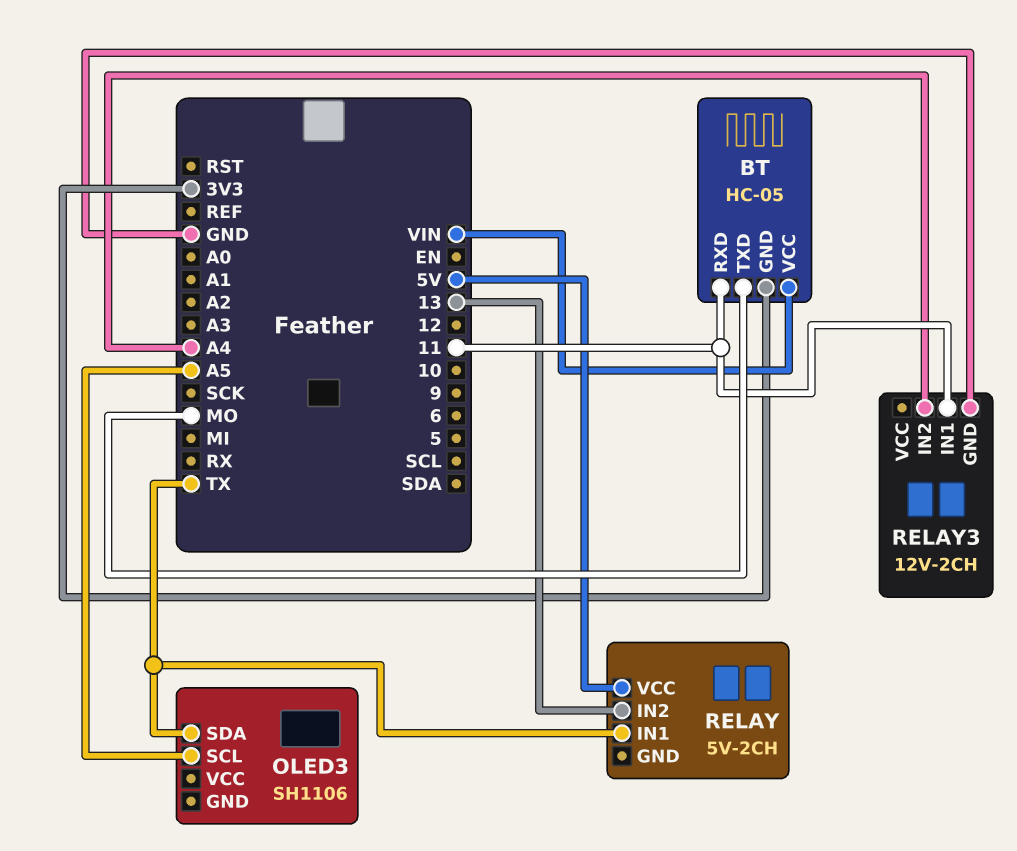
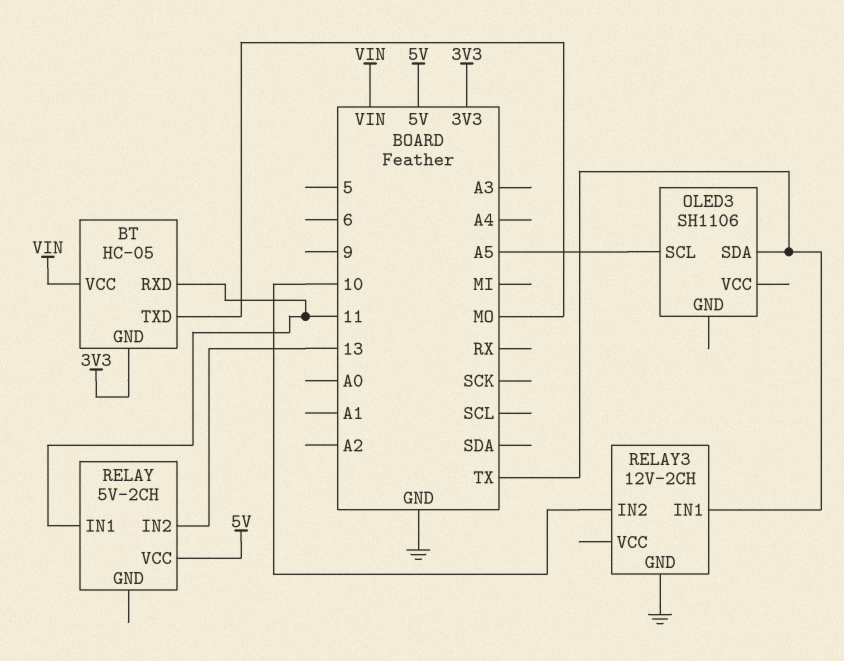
RELAY pin IN1: TX -> 11
RELAY3 pin IN1: 11 -> TX
RELAY3 pin IN2: A4 -> 10

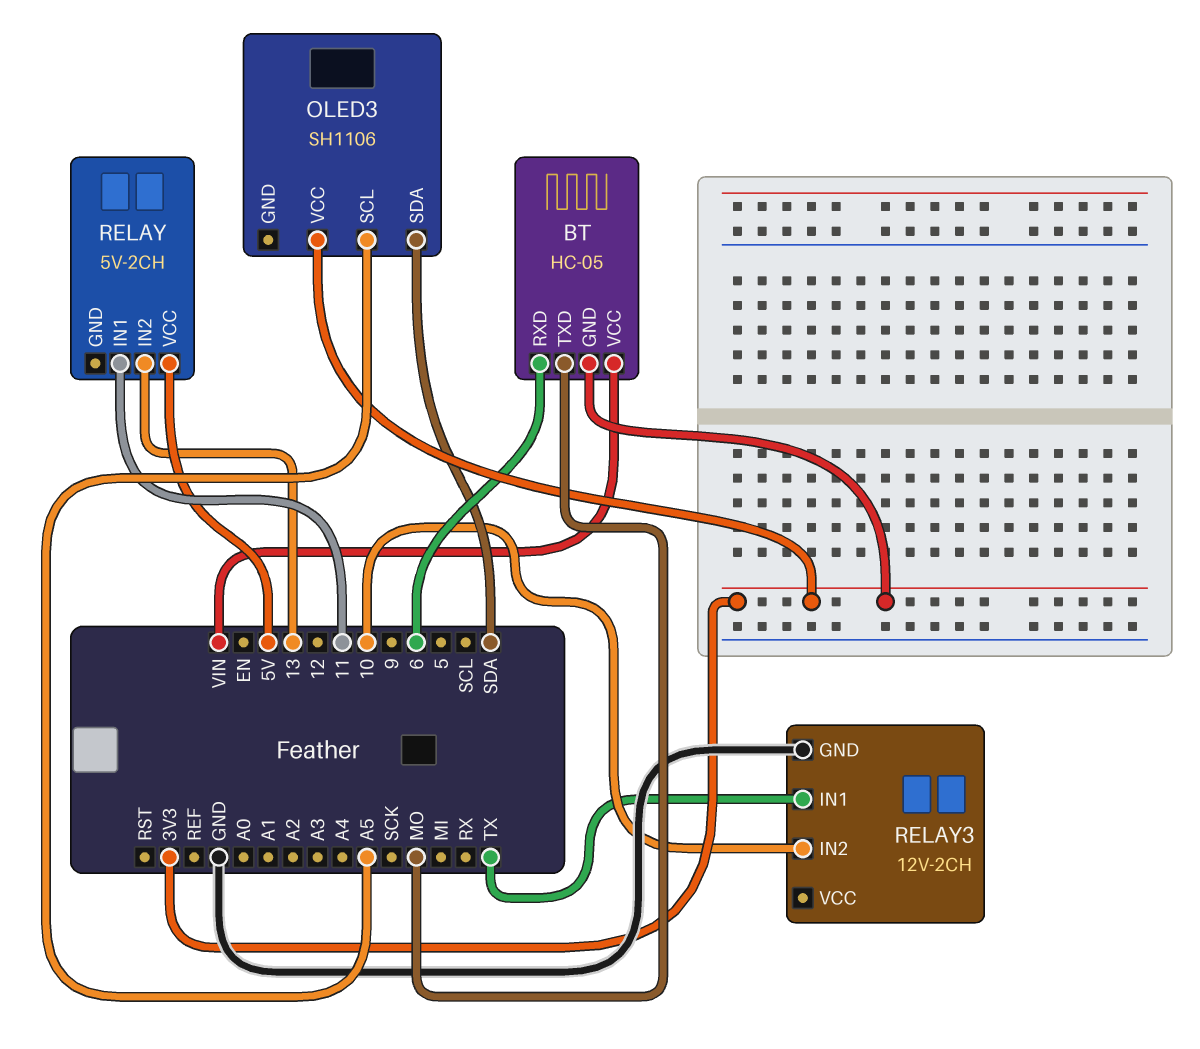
BT pin RXD: 11 -> 6
OLED3 pin SDA: TX -> SDA
OLED3 pin VCC: none -> 3V3

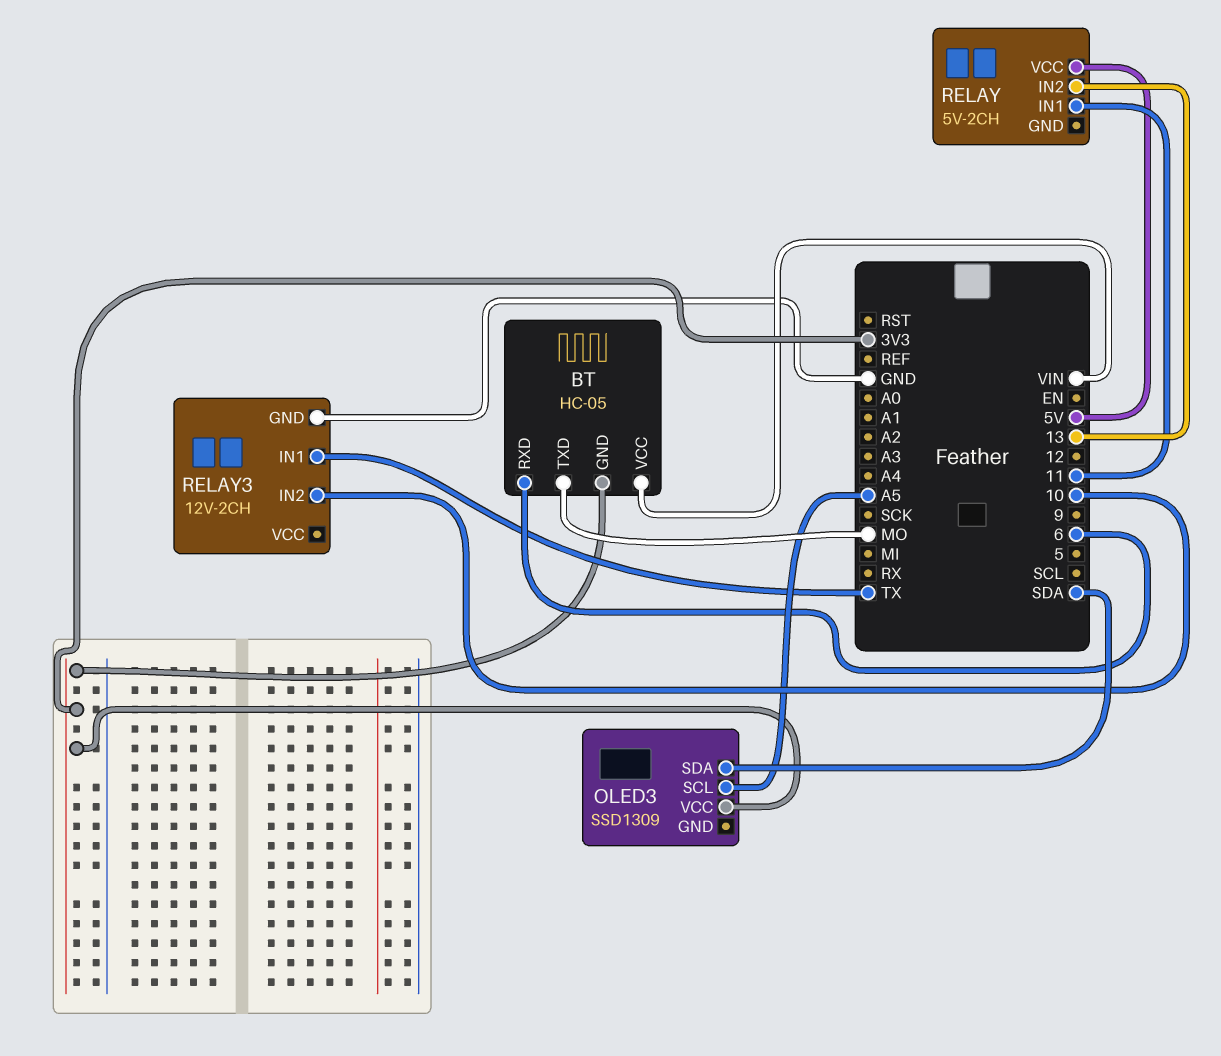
OLED3: SH1106 -> SSD1309

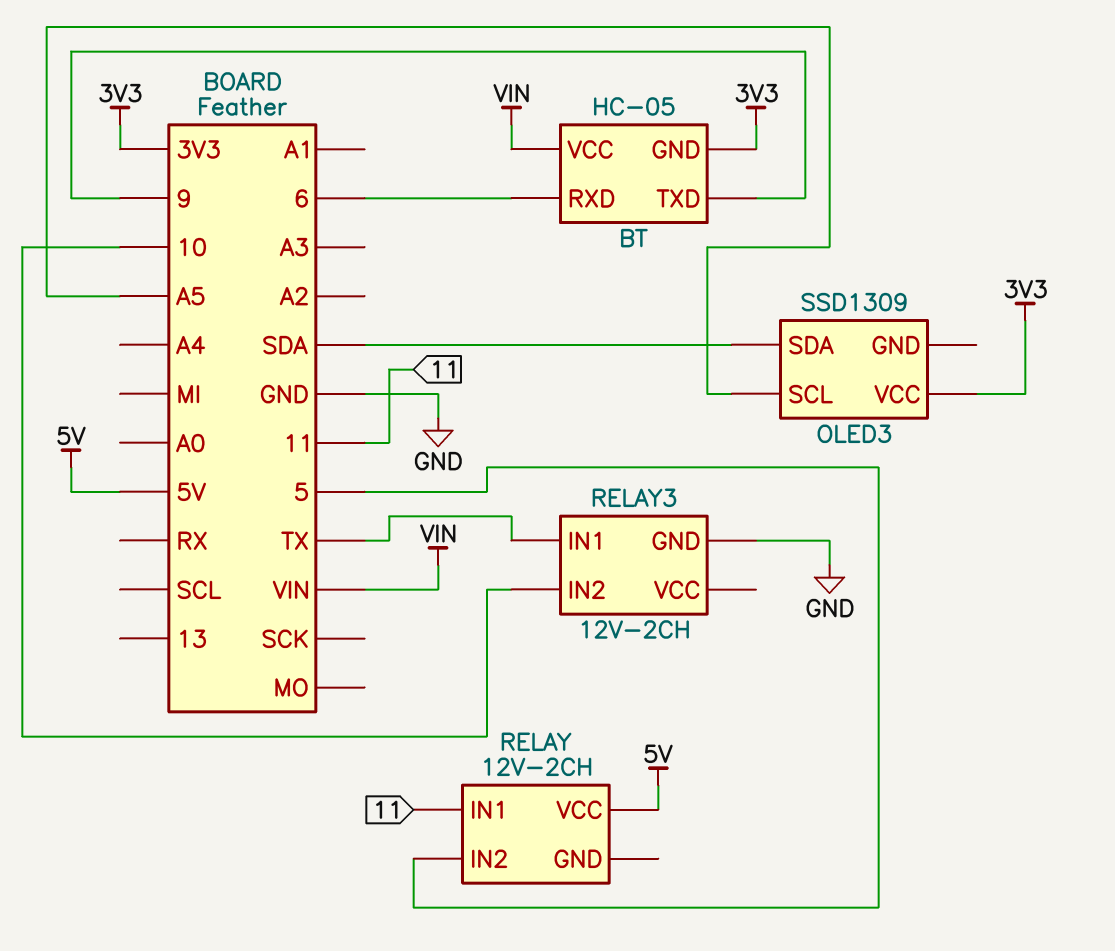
BT pin TXD: MO -> 9
RELAY: 5V-2CH -> 12V-2CH
RELAY pin IN2: 13 -> 5

